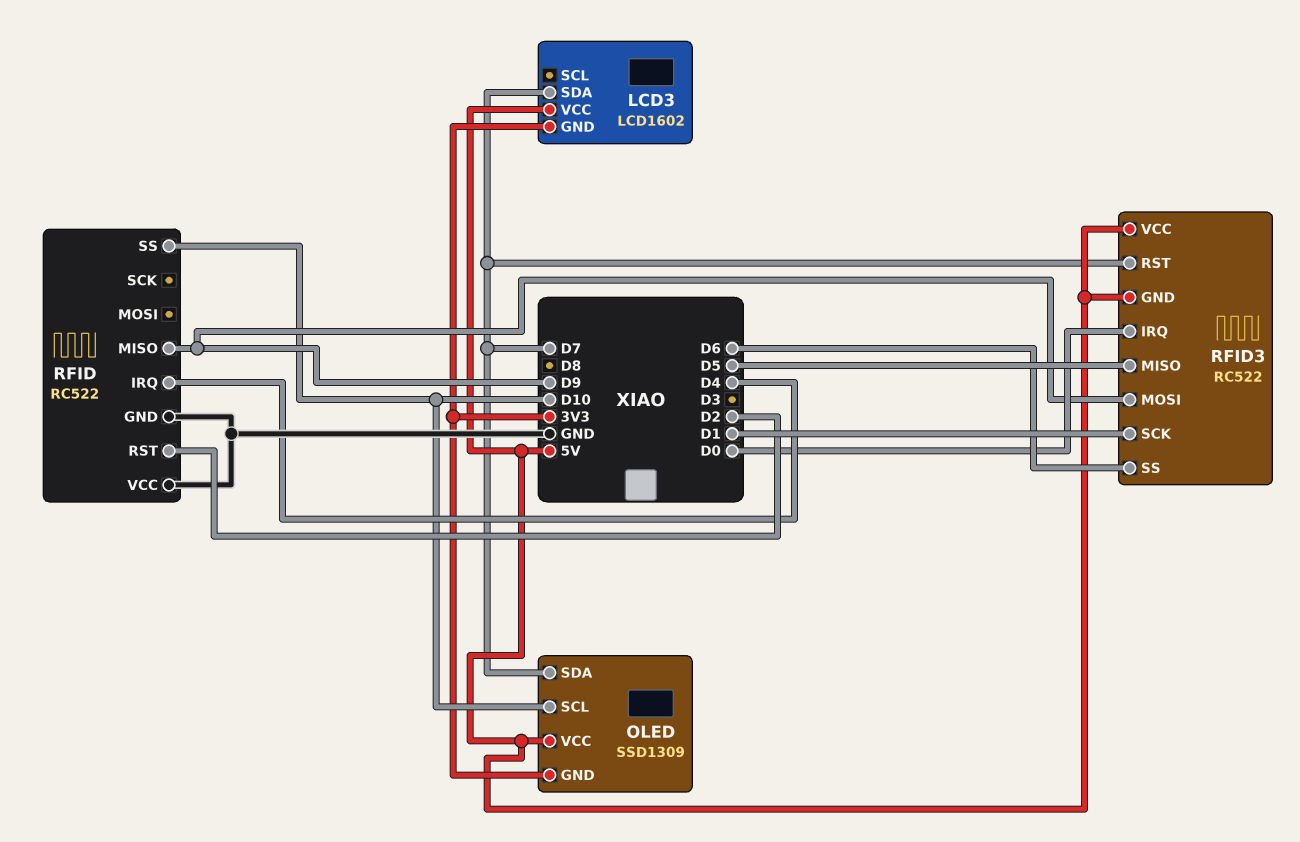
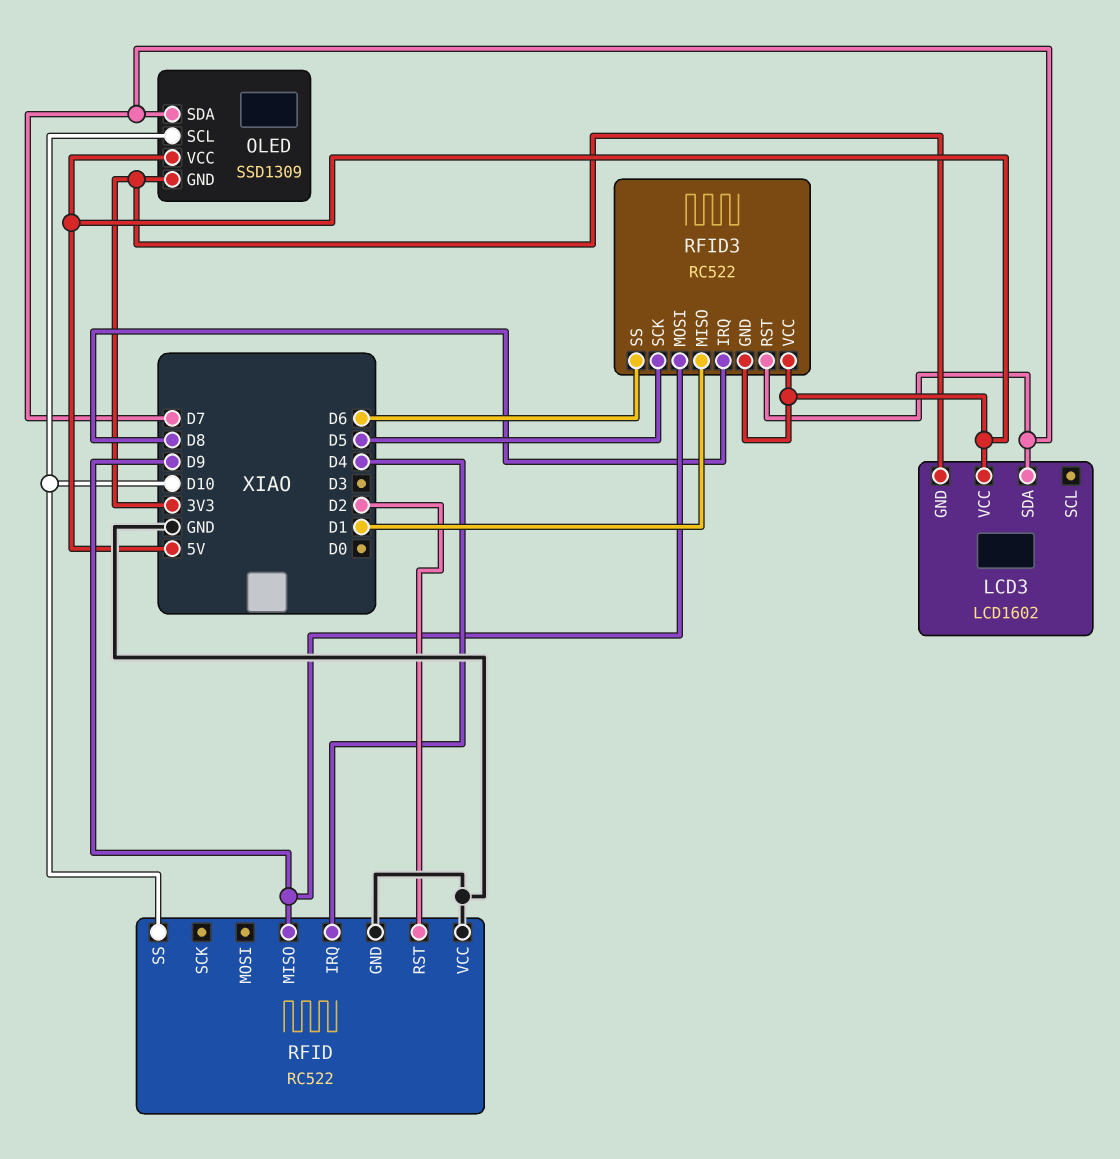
RFID3 pin IRQ: D0 -> D8
RFID3 pin MISO: D5 -> D1
RFID3 pin SCK: D1 -> D5

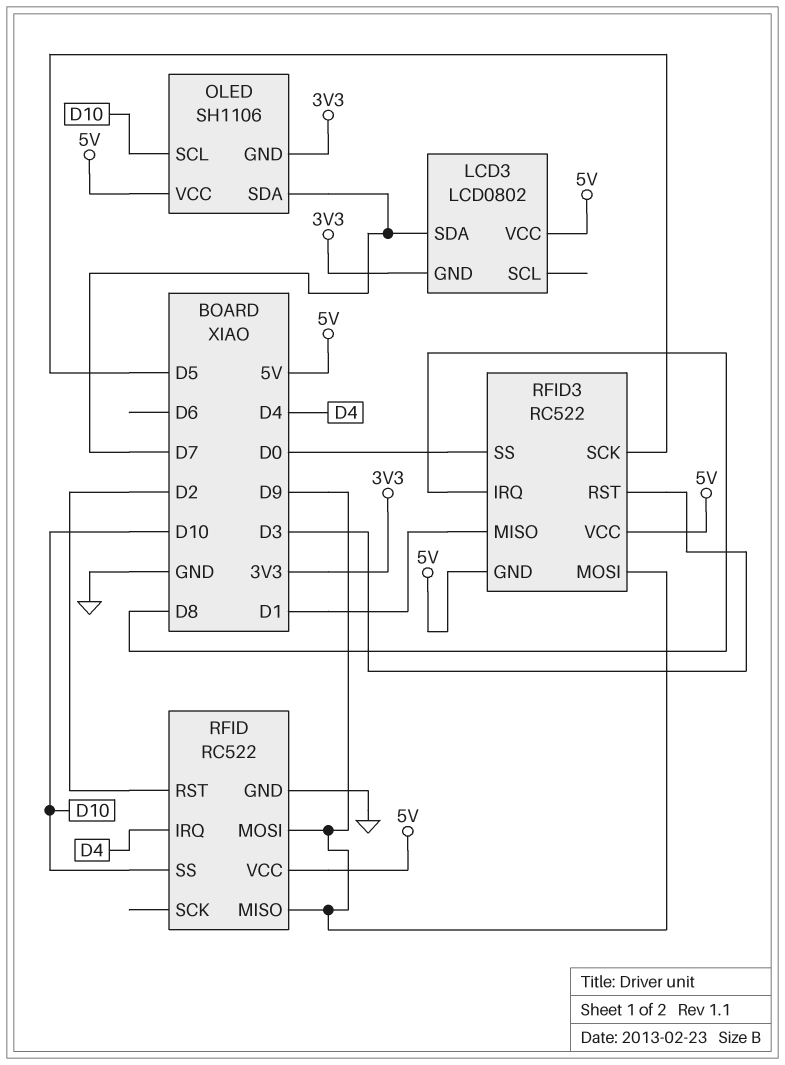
LCD3: LCD1602 -> LCD0802
OLED: SSD1309 -> SH1106
RFID pin MOSI: none -> D9
RFID pin VCC: GND -> 5V
RFID3 pin RST: D7 -> D3
RFID3 pin SS: D6 -> D0

